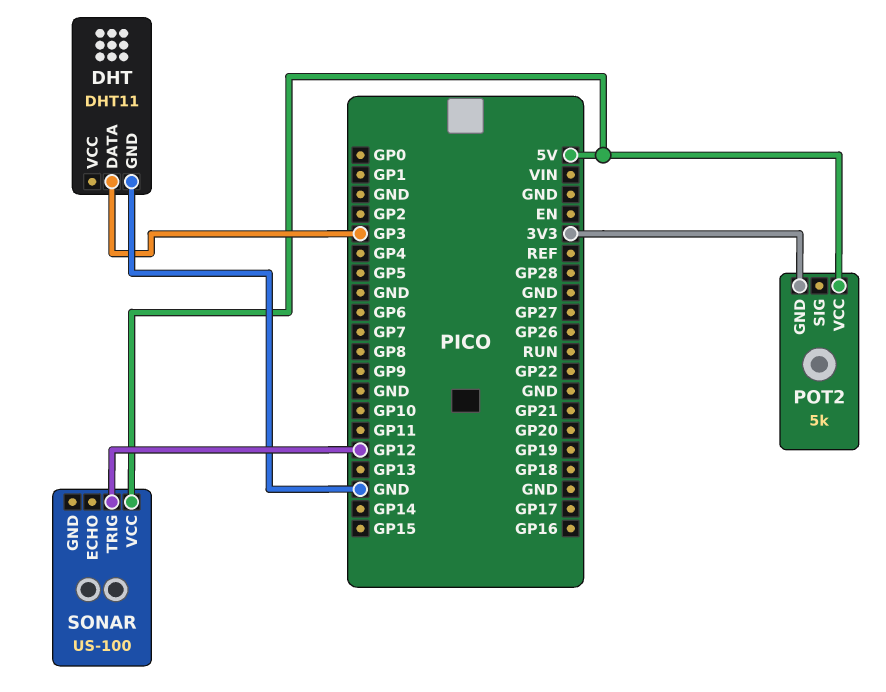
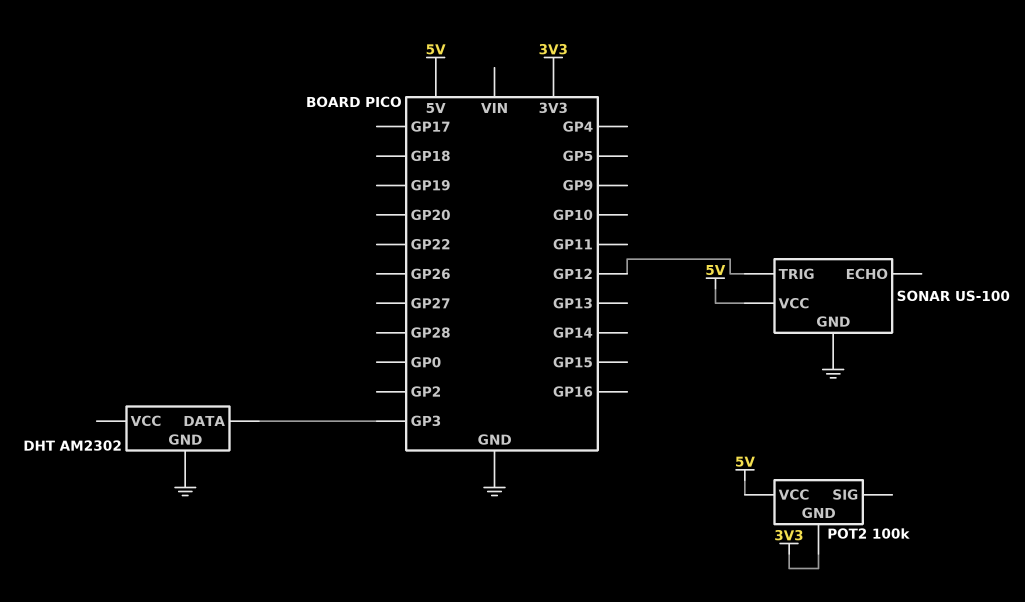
DHT: DHT11 -> AM2302
POT2: 5k -> 100k
SONAR pin GND: none -> GND

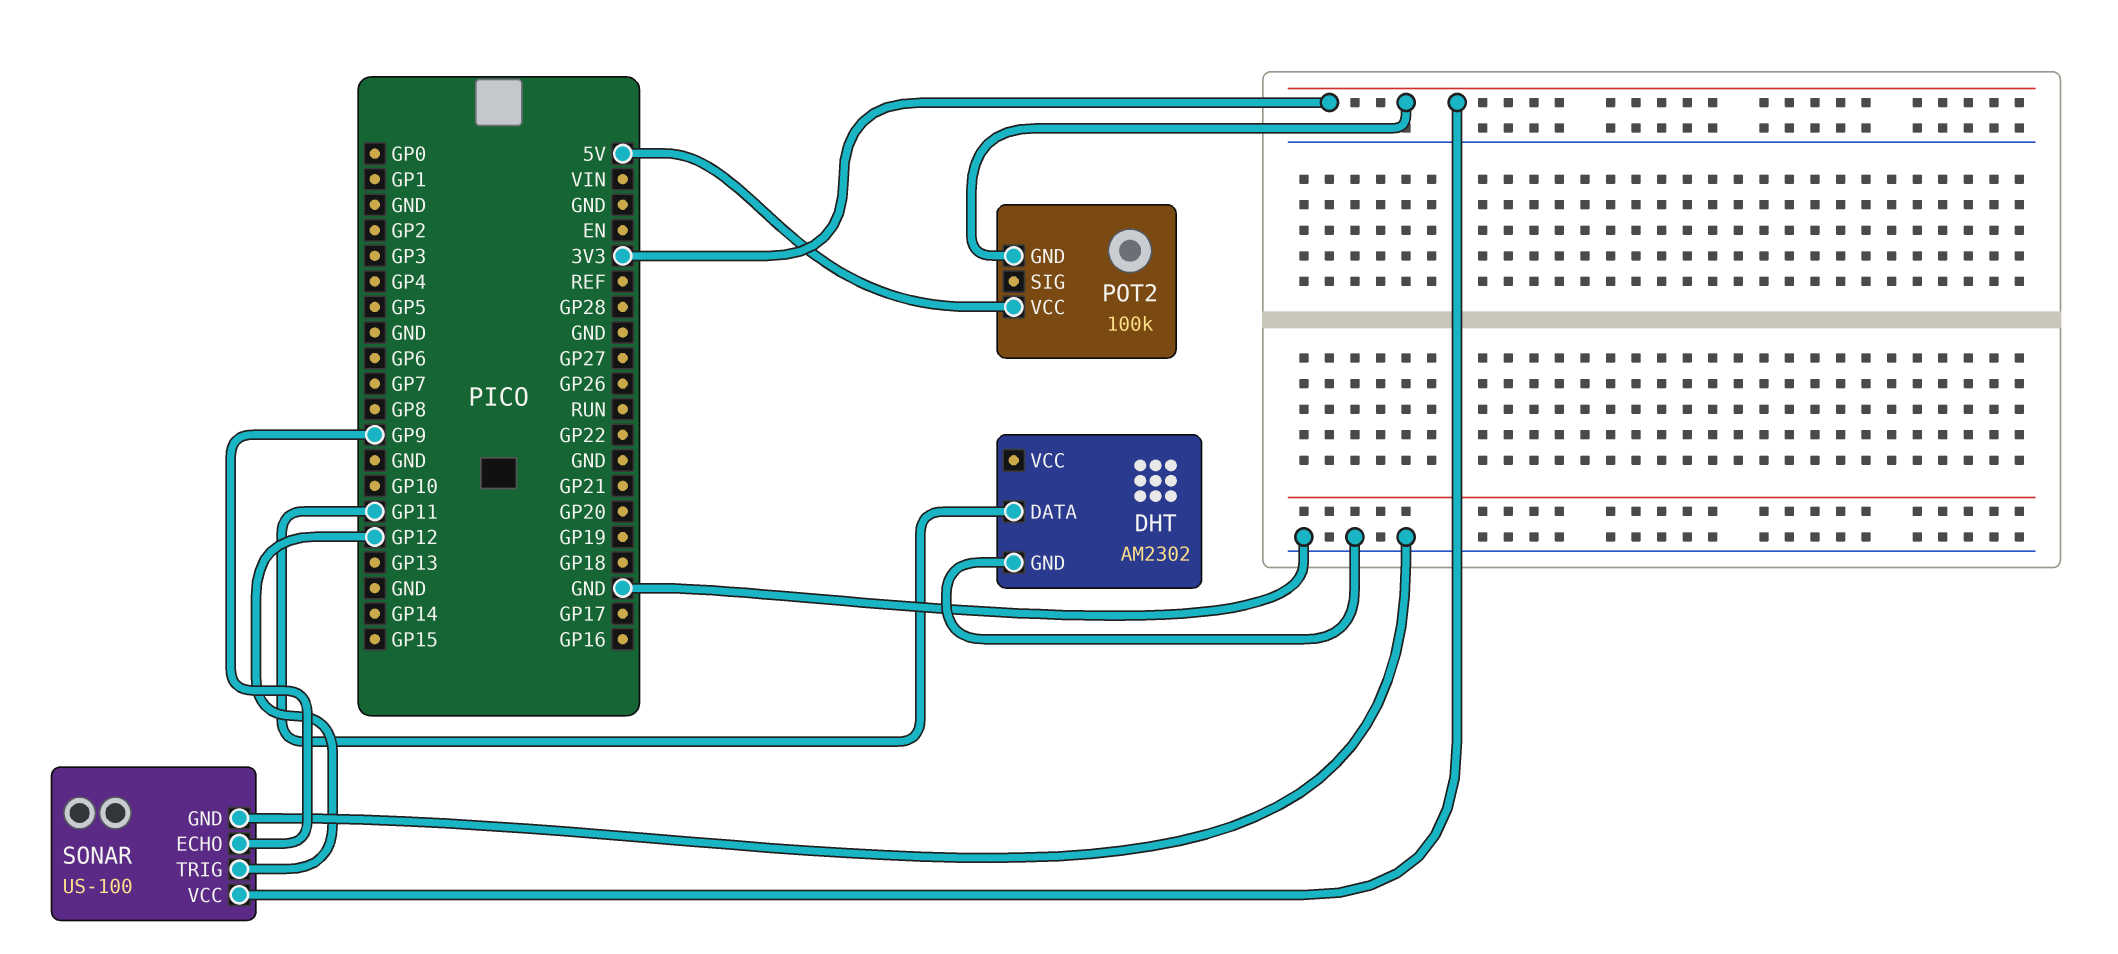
DHT pin DATA: GP3 -> GP11
SONAR pin ECHO: none -> GP9
SONAR pin VCC: 5V -> 3V3

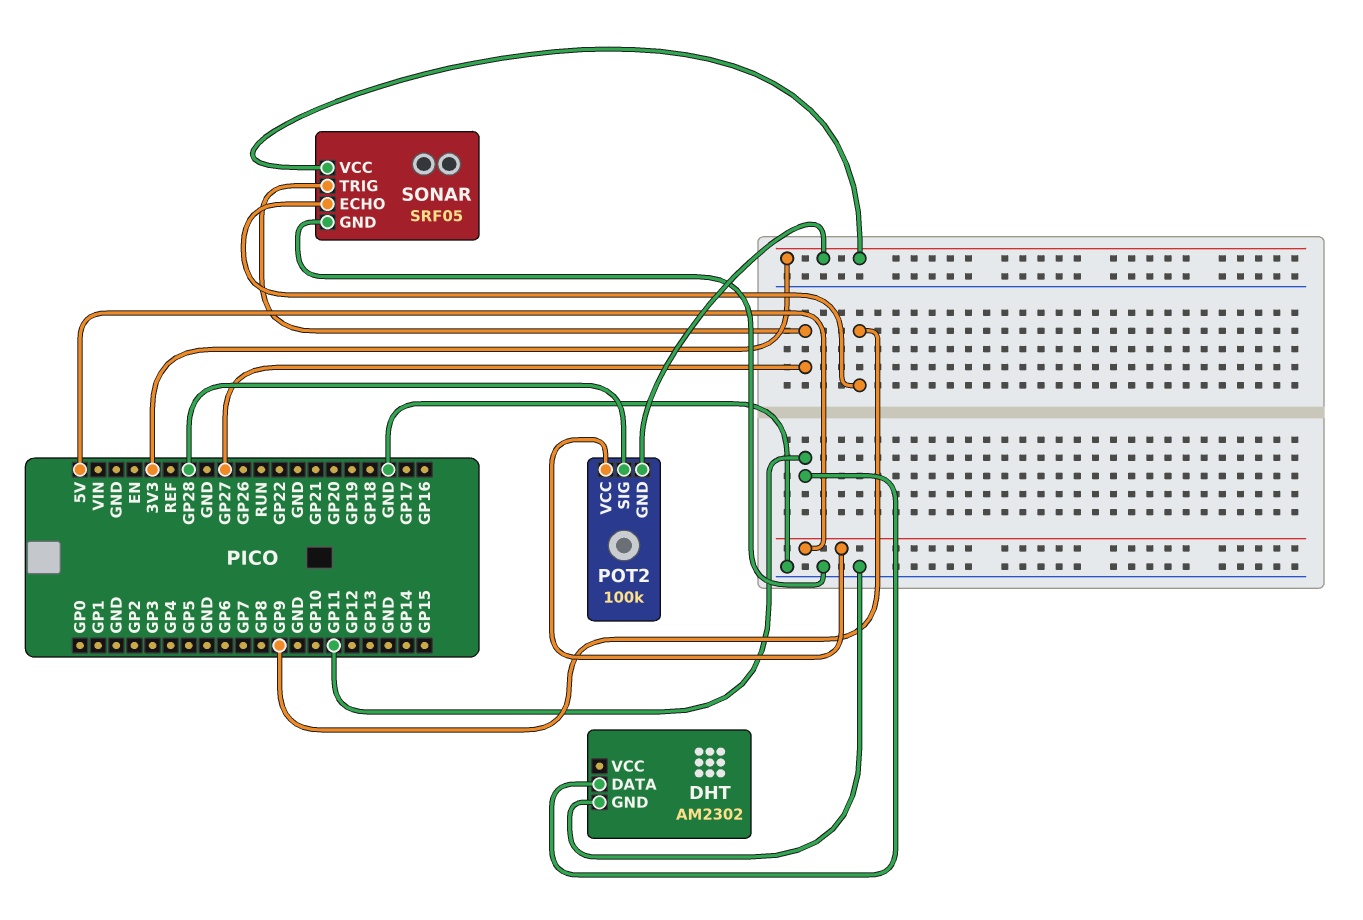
POT2 pin SIG: none -> GP28
SONAR: US-100 -> SRF05
SONAR pin TRIG: GP12 -> GP27

